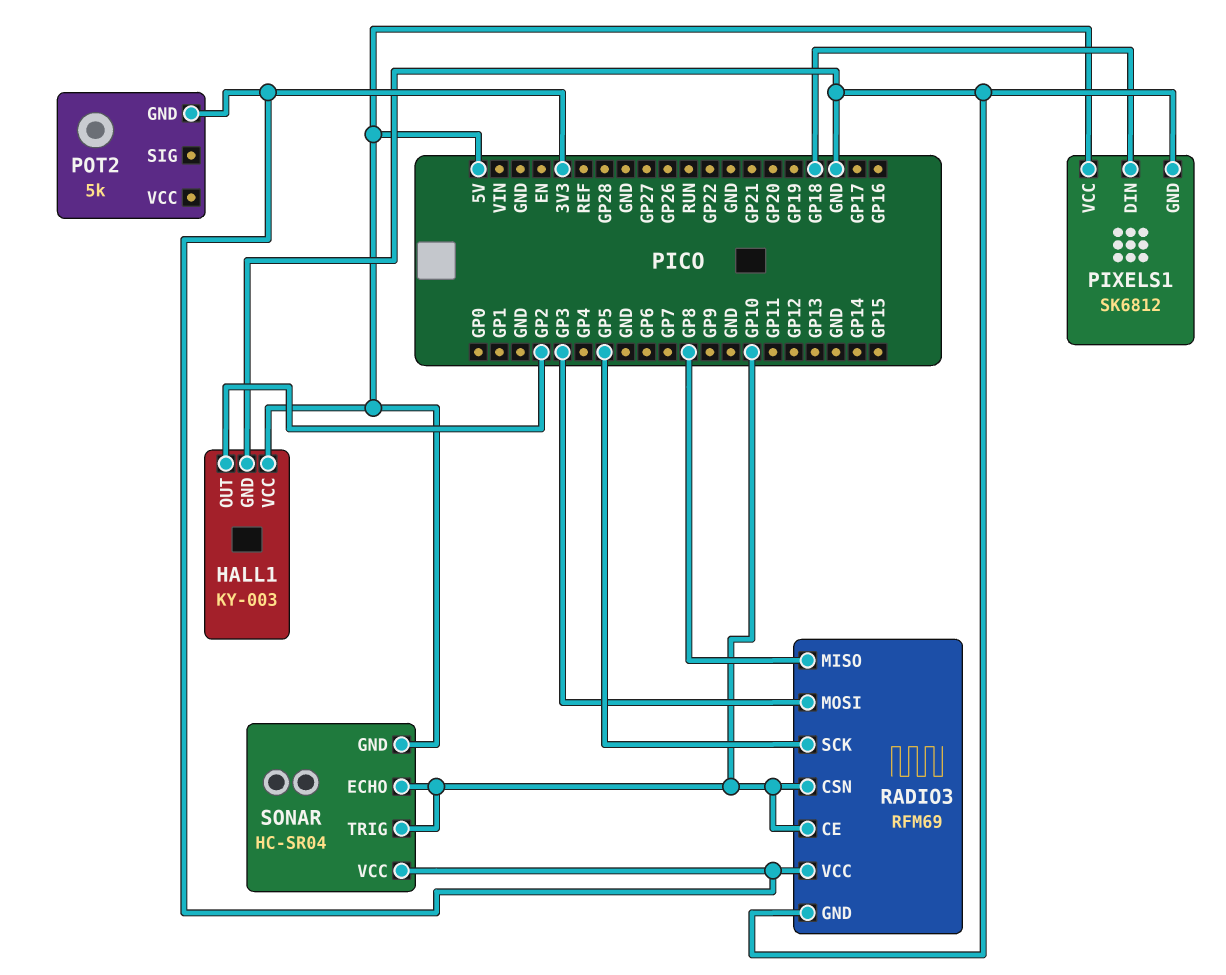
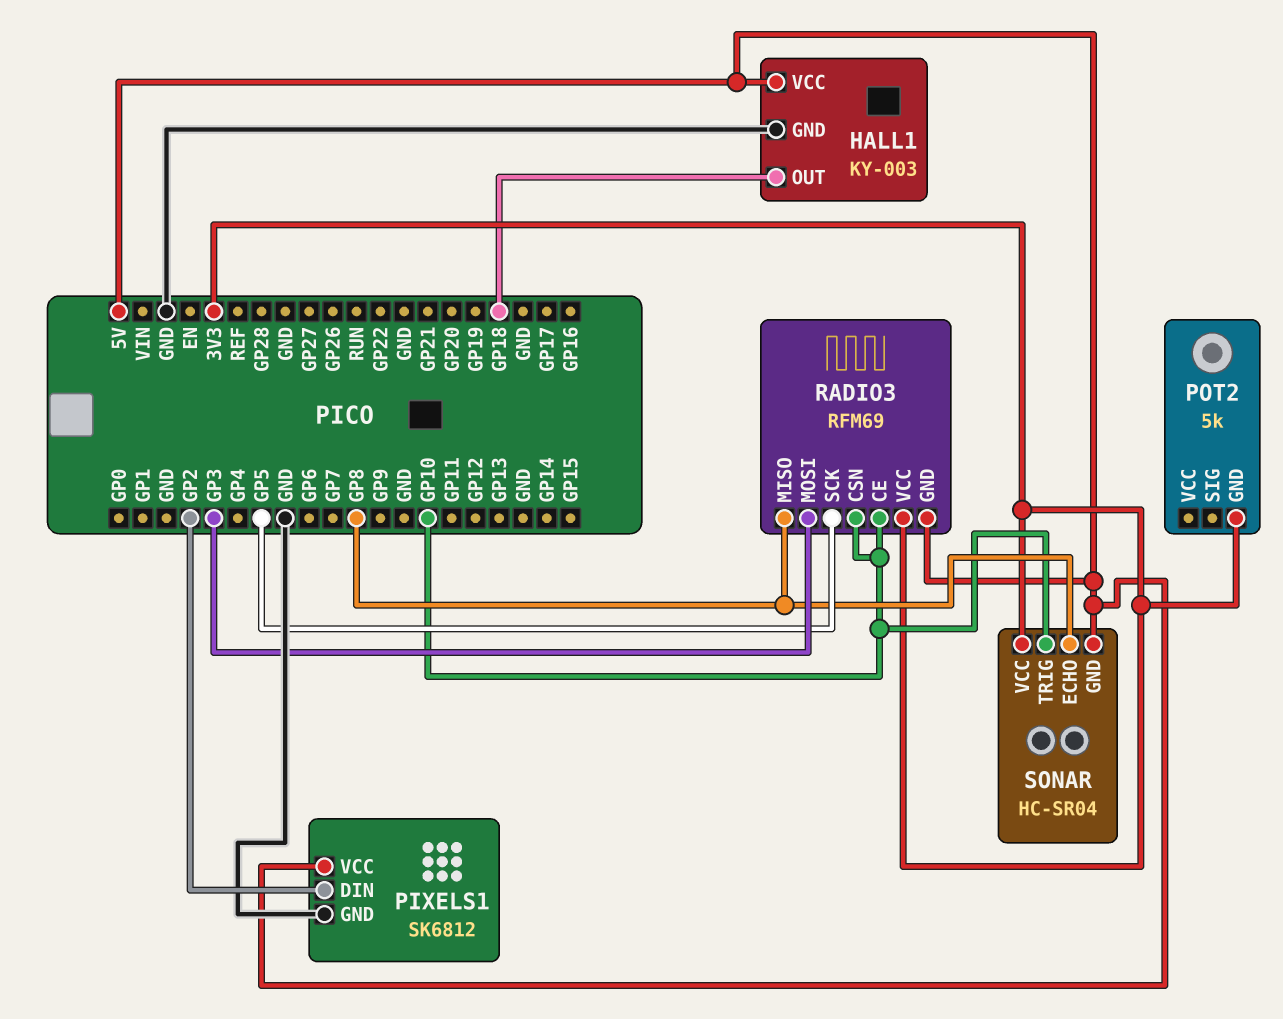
HALL1 pin OUT: GP2 -> GP18
PIXELS1 pin DIN: GP18 -> GP2
RADIO3 pin GND: GND -> 5V
SONAR pin ECHO: GP10 -> GP8

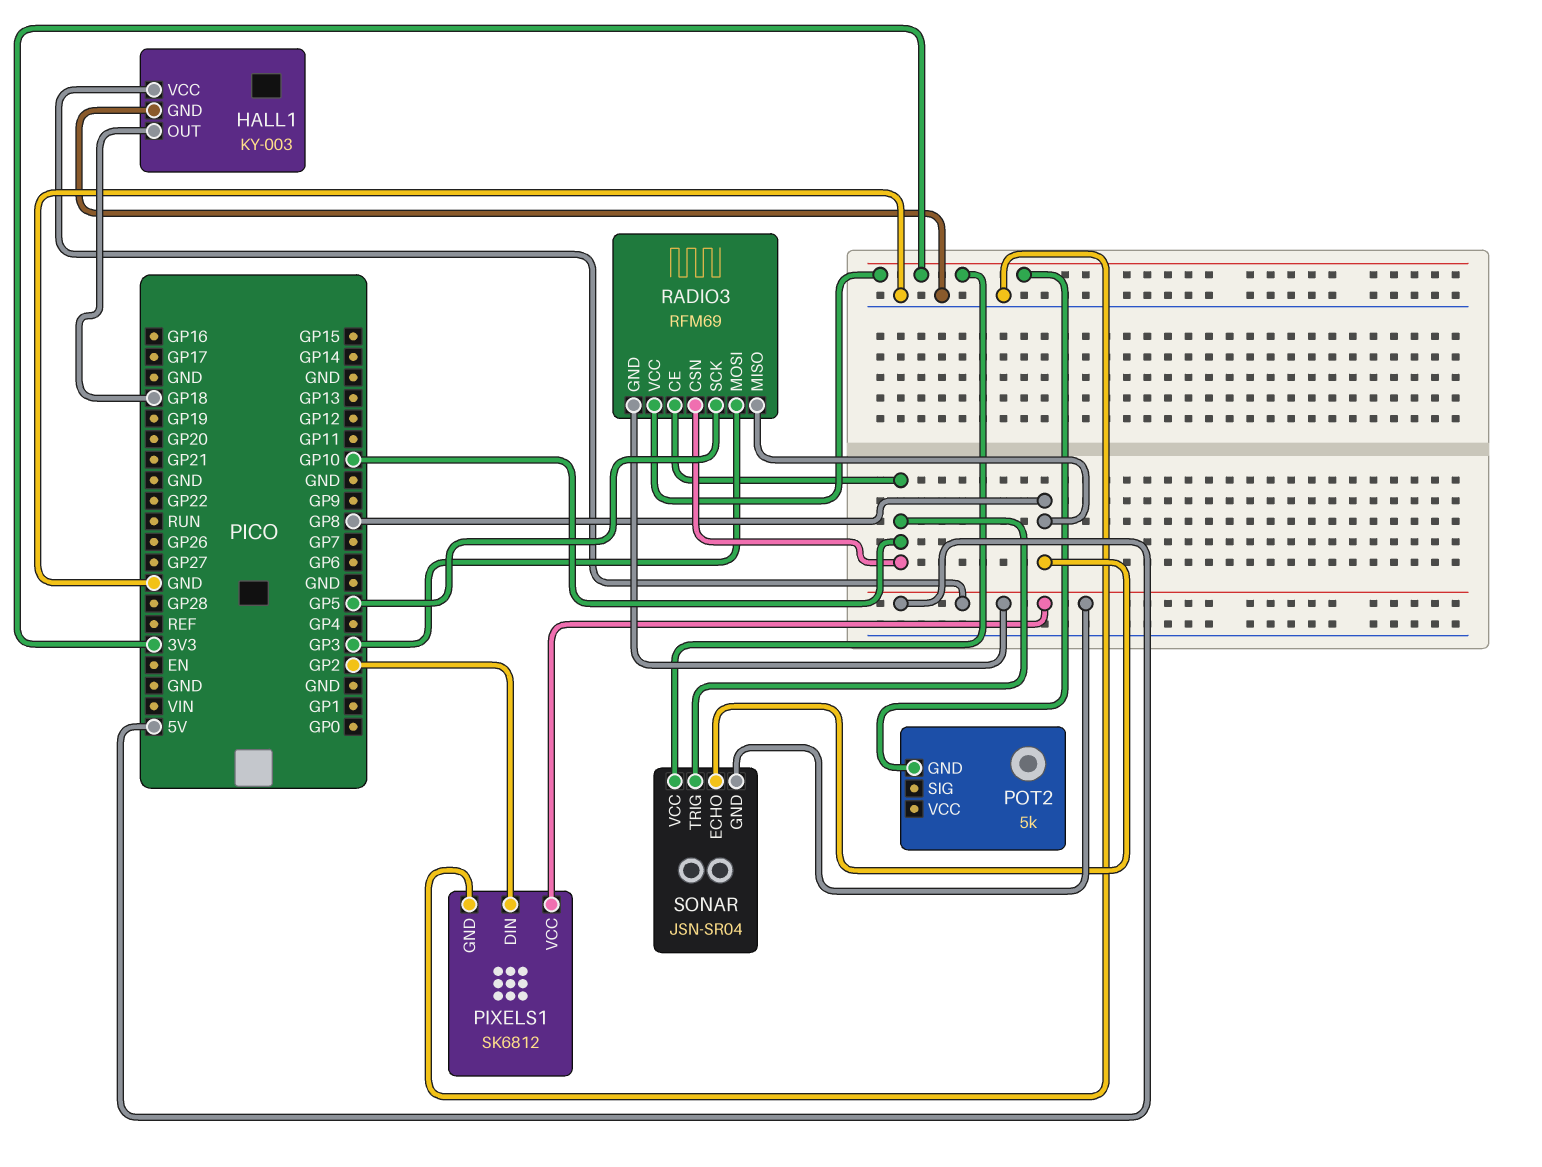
SONAR: HC-SR04 -> JSN-SR04

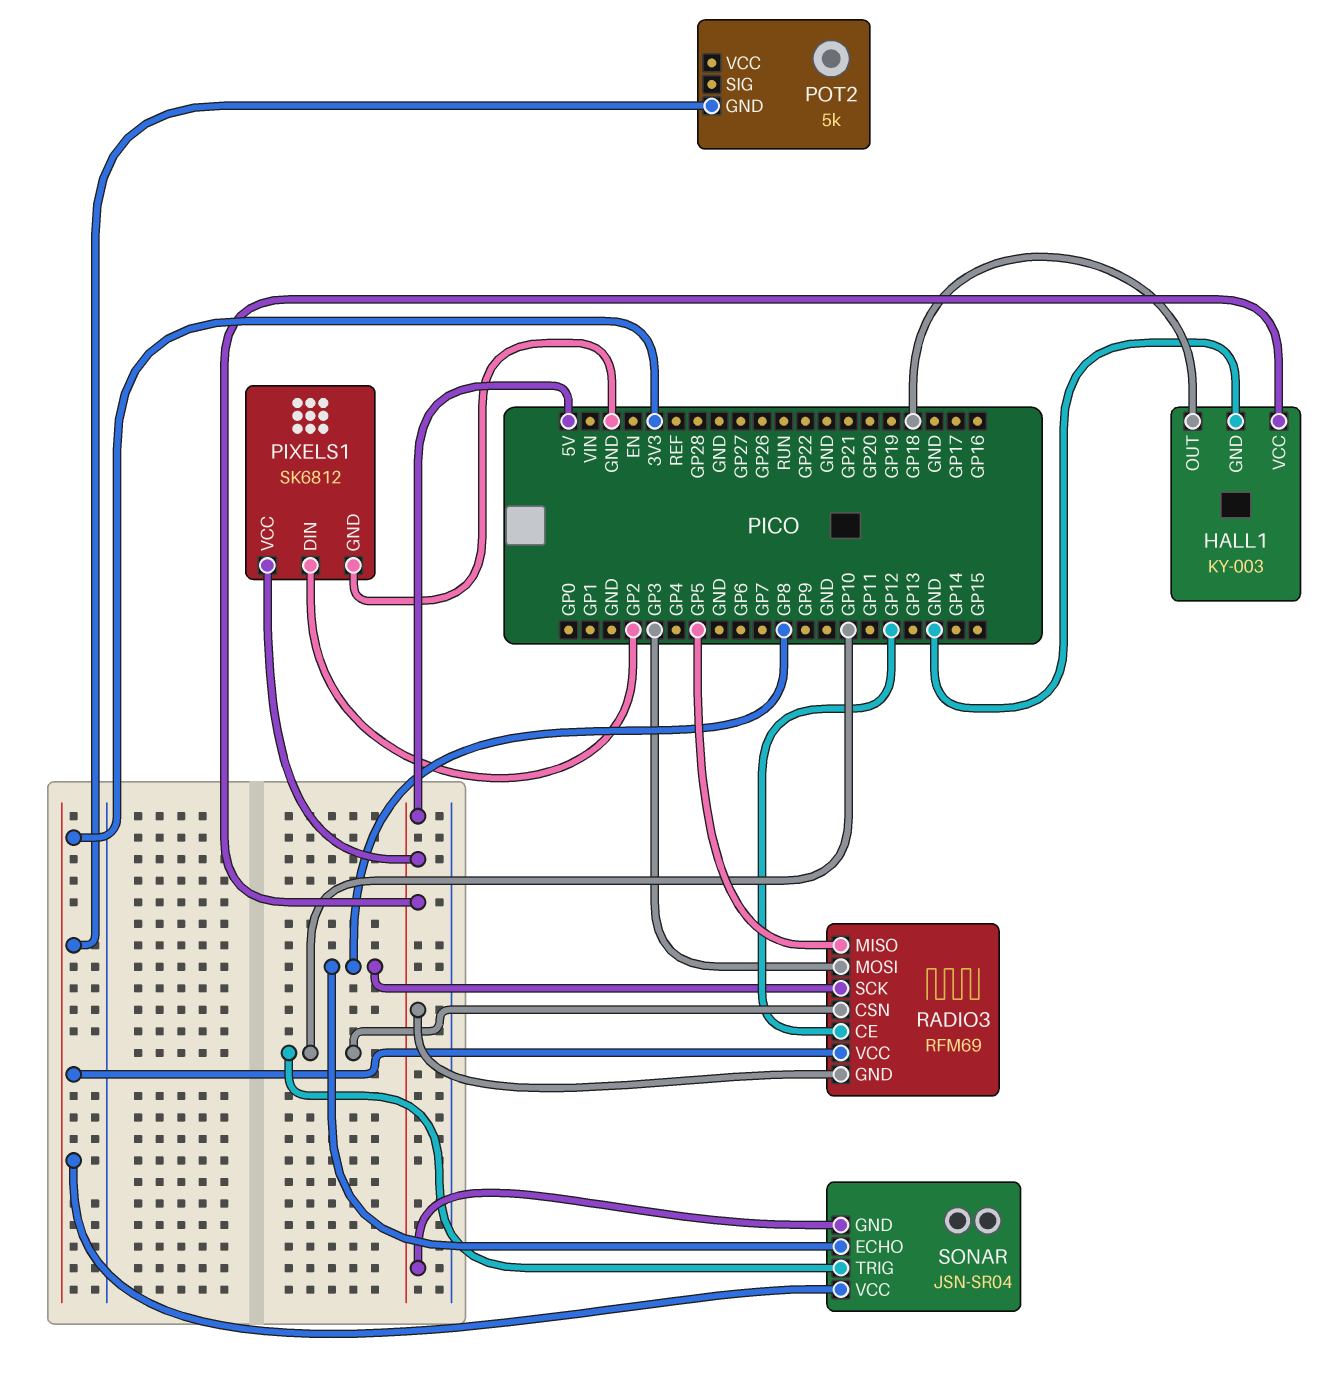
RADIO3 pin CE: GP10 -> GP12
RADIO3 pin MISO: GP8 -> GP5
RADIO3 pin SCK: GP5 -> GP8

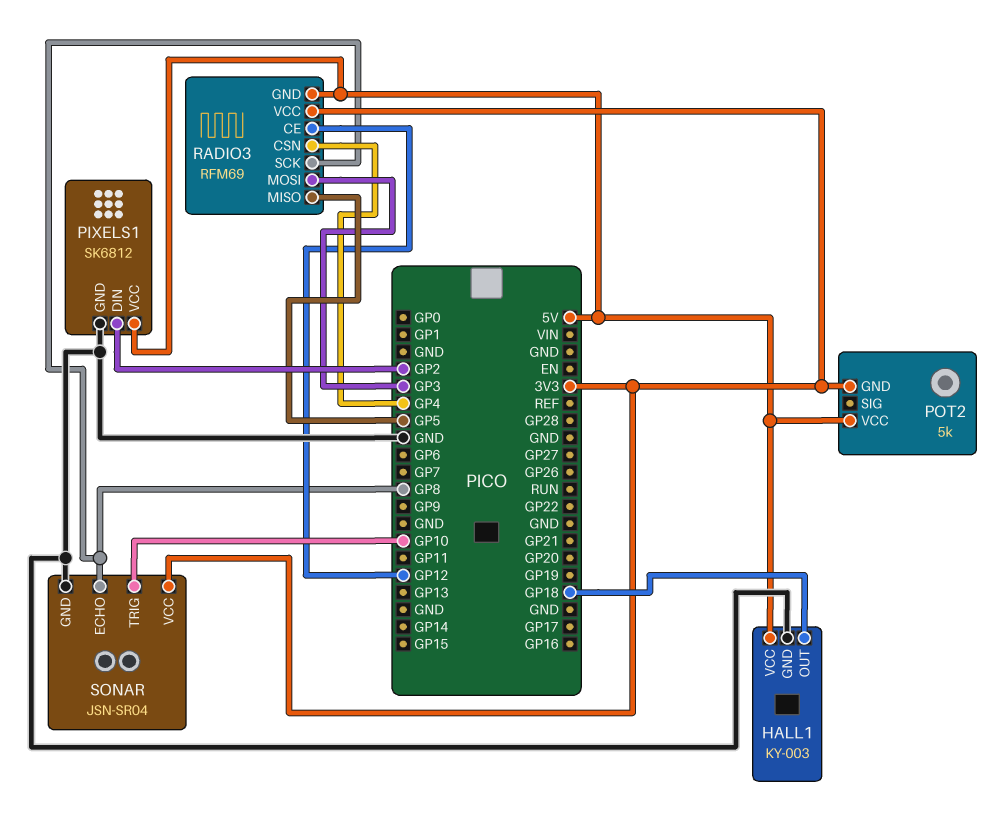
POT2 pin VCC: none -> 5V
RADIO3 pin CSN: GP10 -> GP4
SONAR pin GND: 5V -> GND

